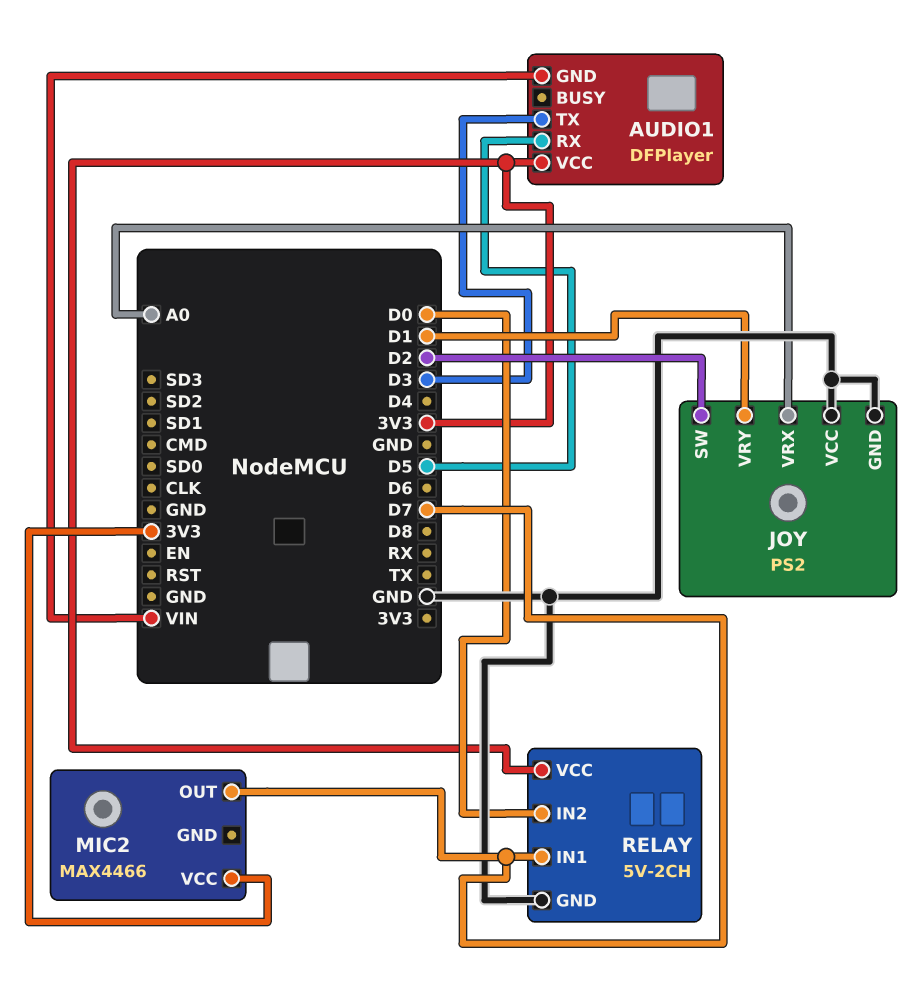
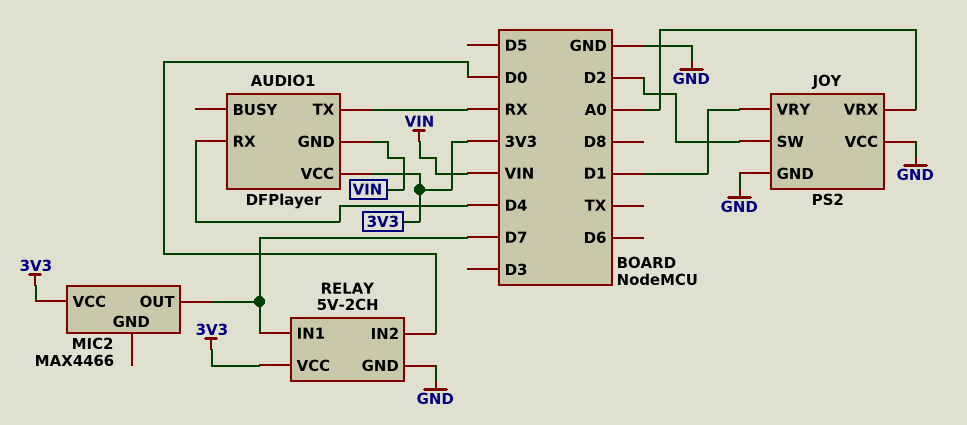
AUDIO1 pin RX: D5 -> D4
AUDIO1 pin TX: D3 -> RX

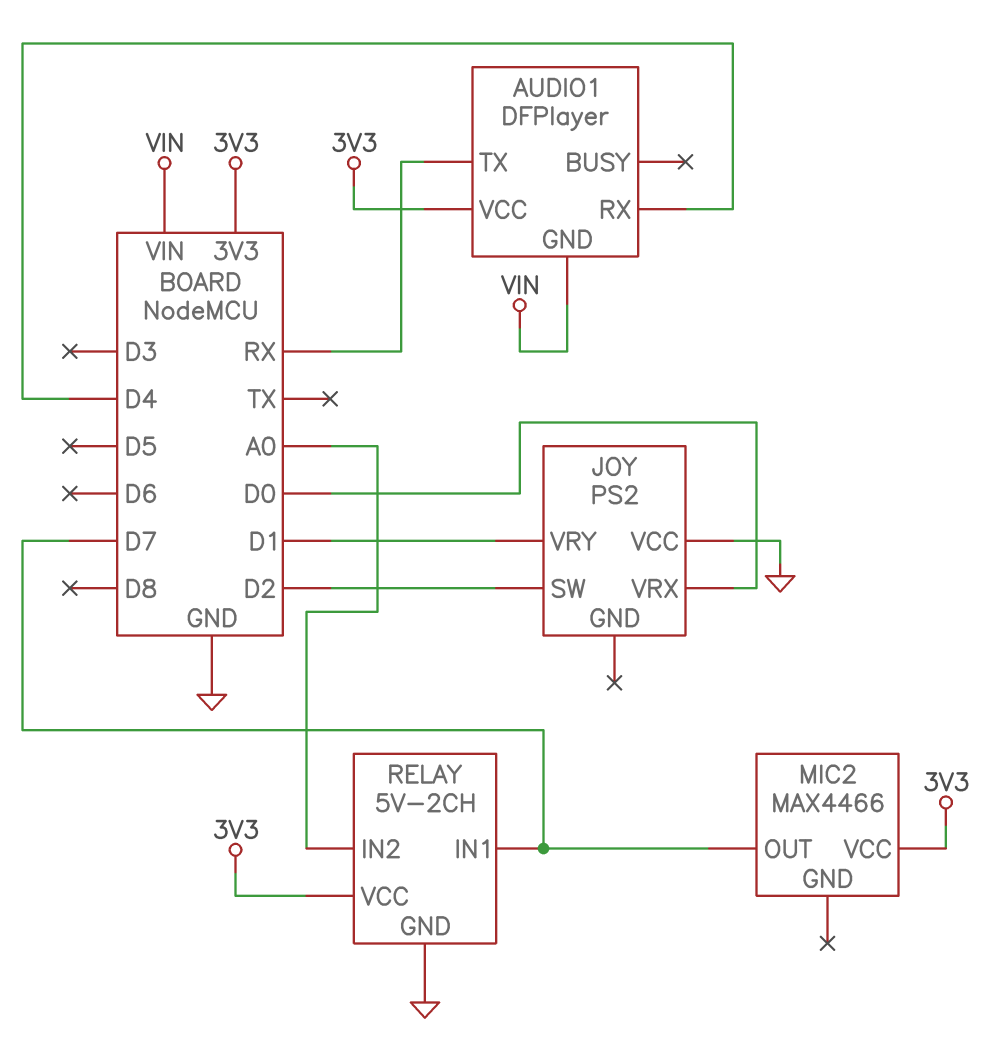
JOY pin GND: GND -> none
JOY pin VRX: A0 -> D0
RELAY pin IN2: D0 -> A0

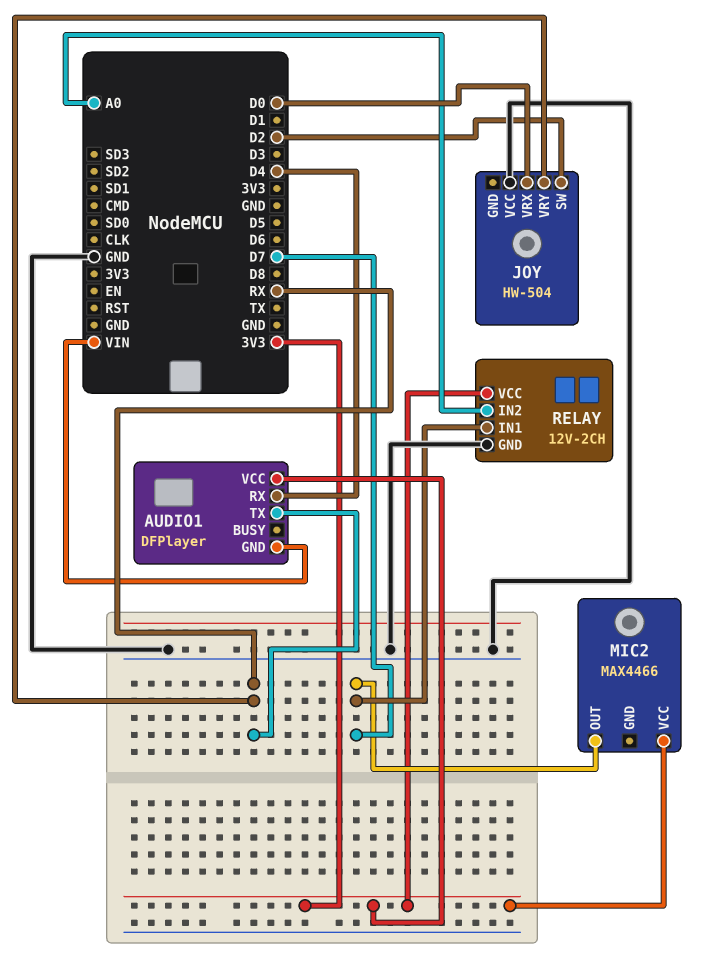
JOY: PS2 -> HW-504
JOY pin VRY: D1 -> RX
RELAY: 5V-2CH -> 12V-2CH

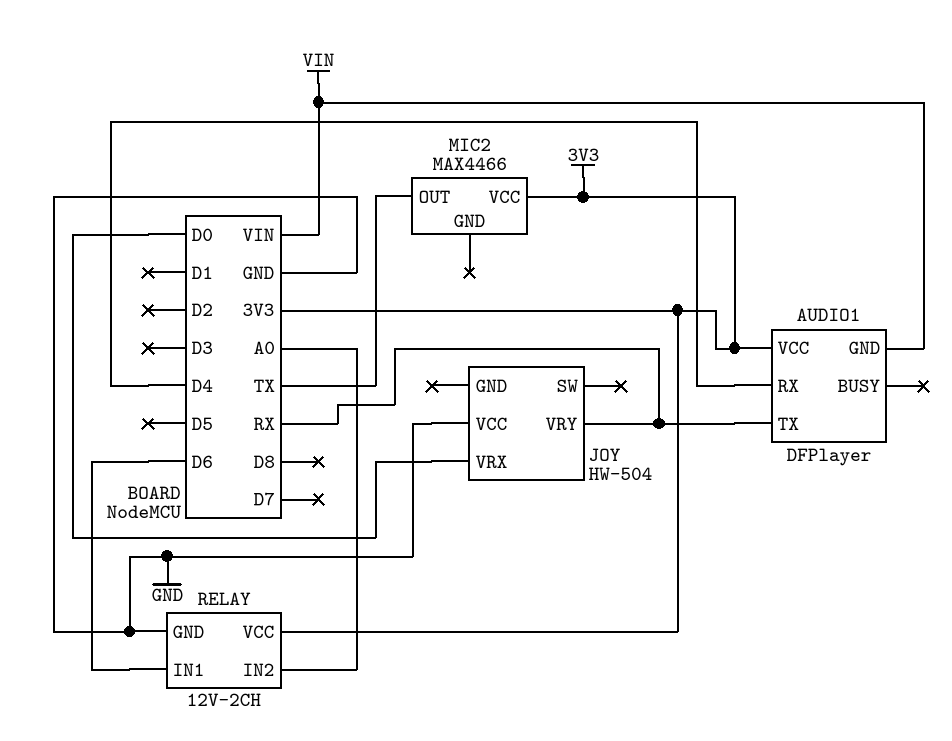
JOY pin SW: D2 -> none
MIC2 pin OUT: D7 -> TX
RELAY pin IN1: D7 -> D6

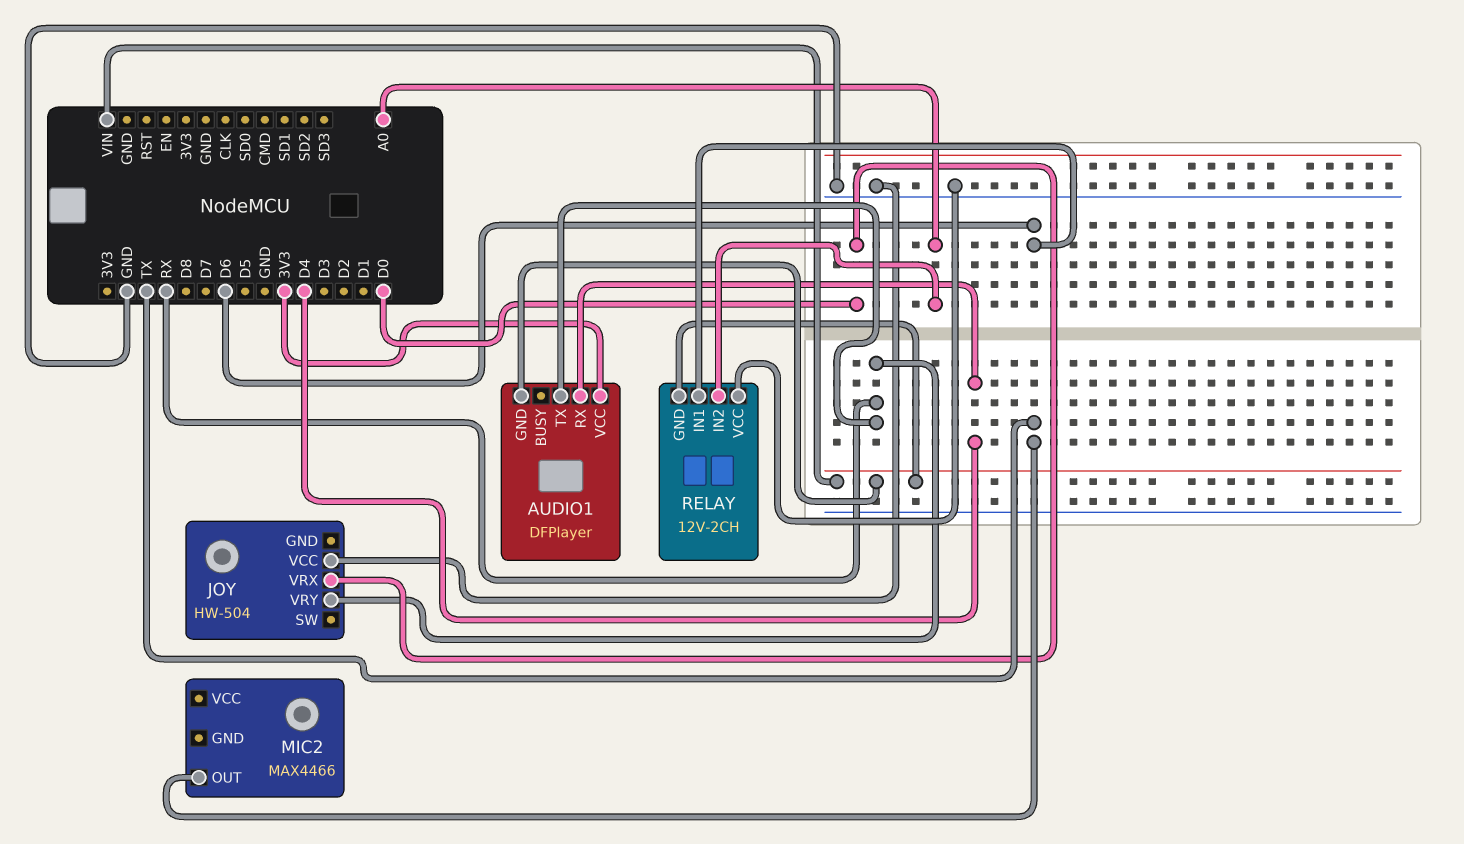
MIC2 pin VCC: 3V3 -> none
RELAY pin GND: GND -> VIN
RELAY pin VCC: 3V3 -> GND

